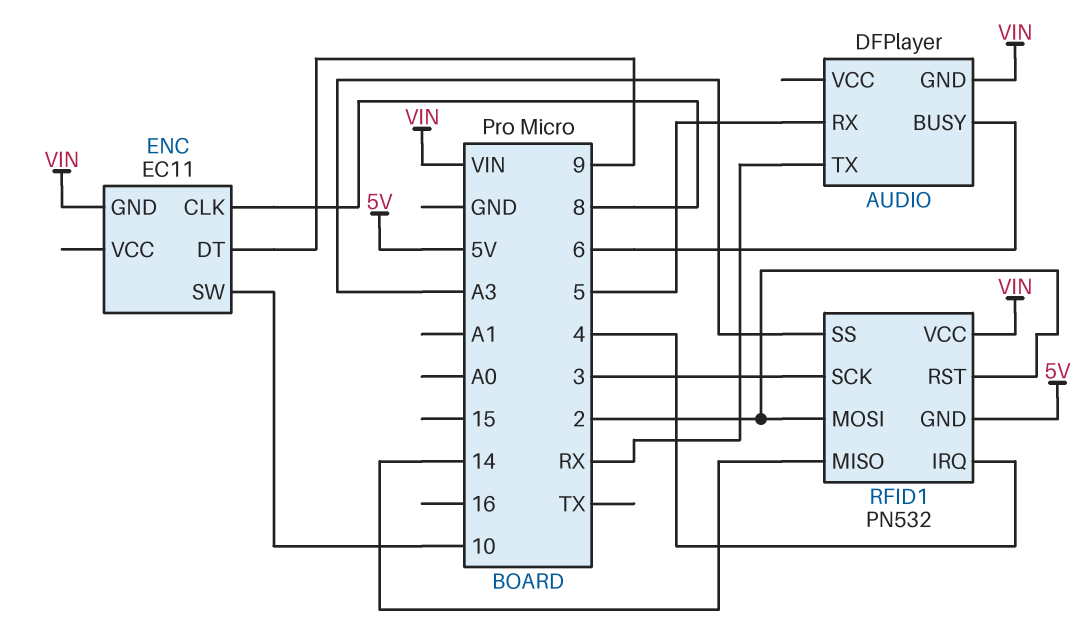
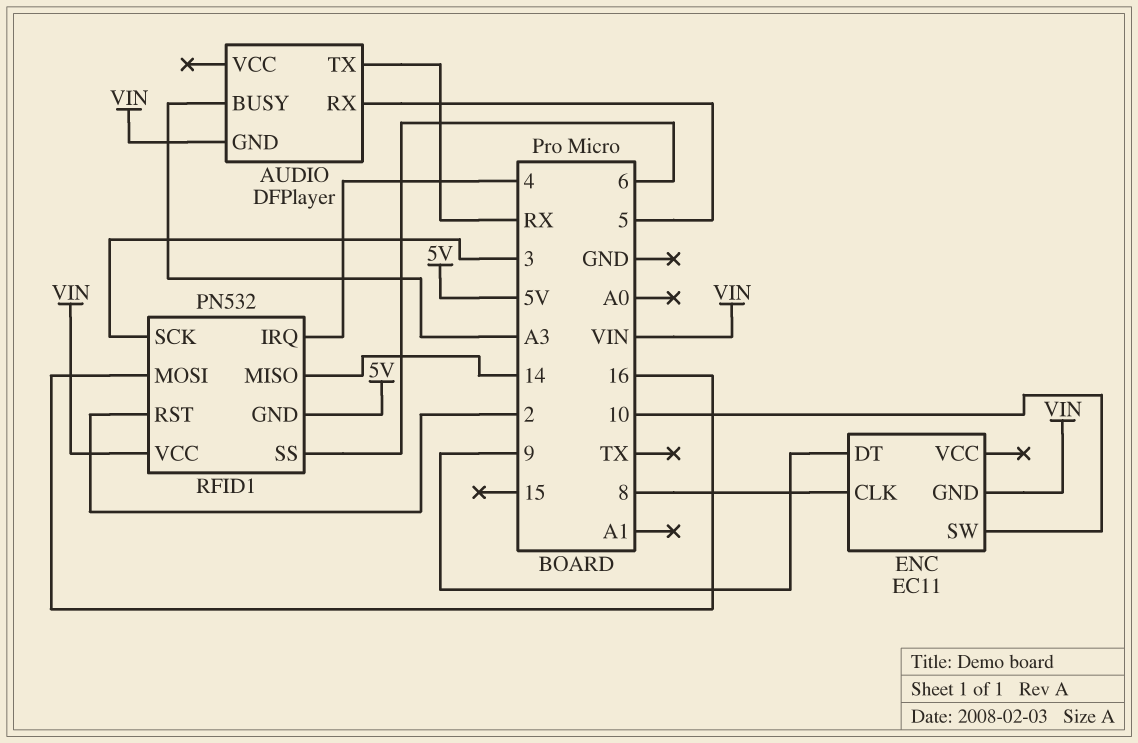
AUDIO pin BUSY: 6 -> A3
RFID1 pin MOSI: 2 -> 16
RFID1 pin SS: A3 -> 6

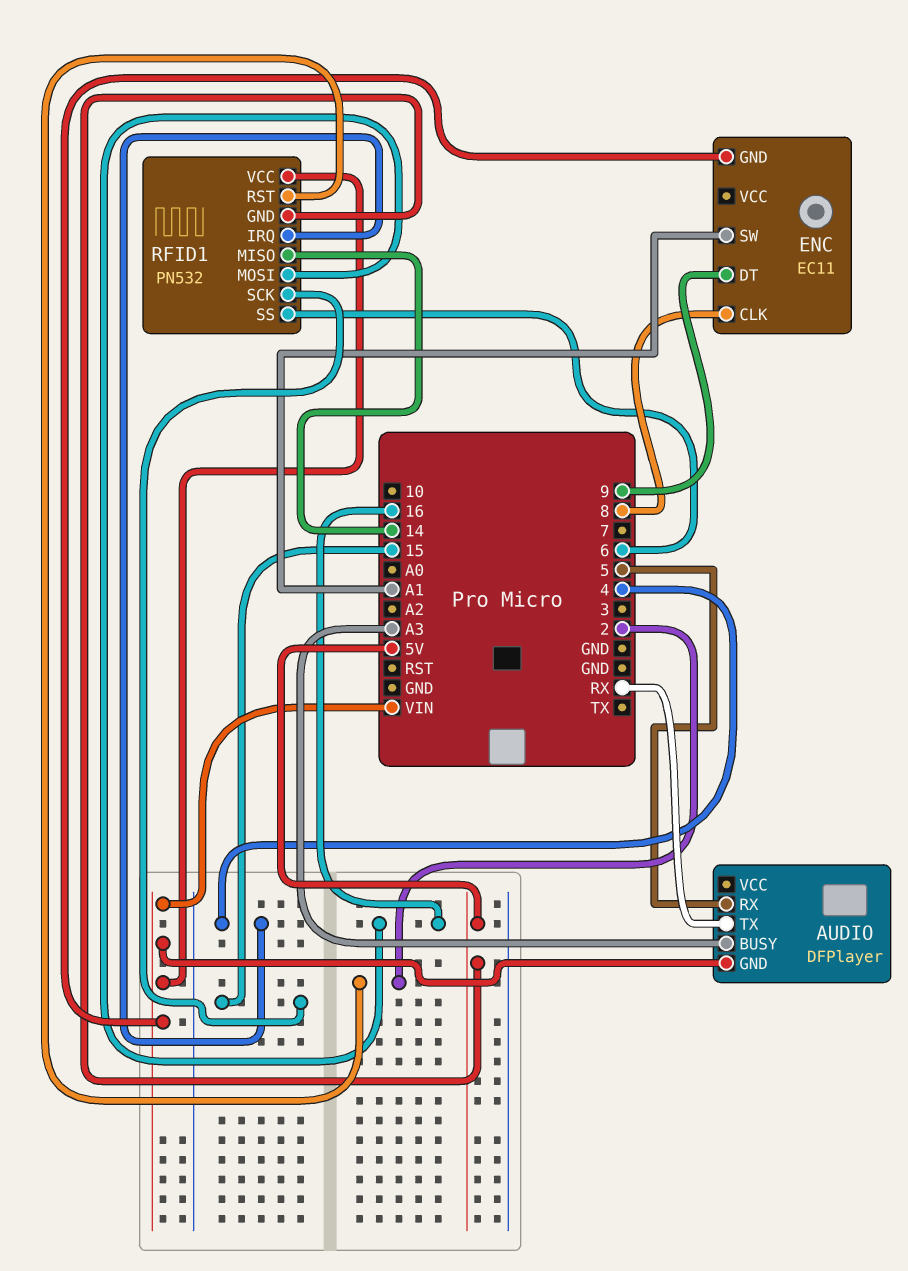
ENC pin SW: 10 -> A1
RFID1 pin SCK: 3 -> 15

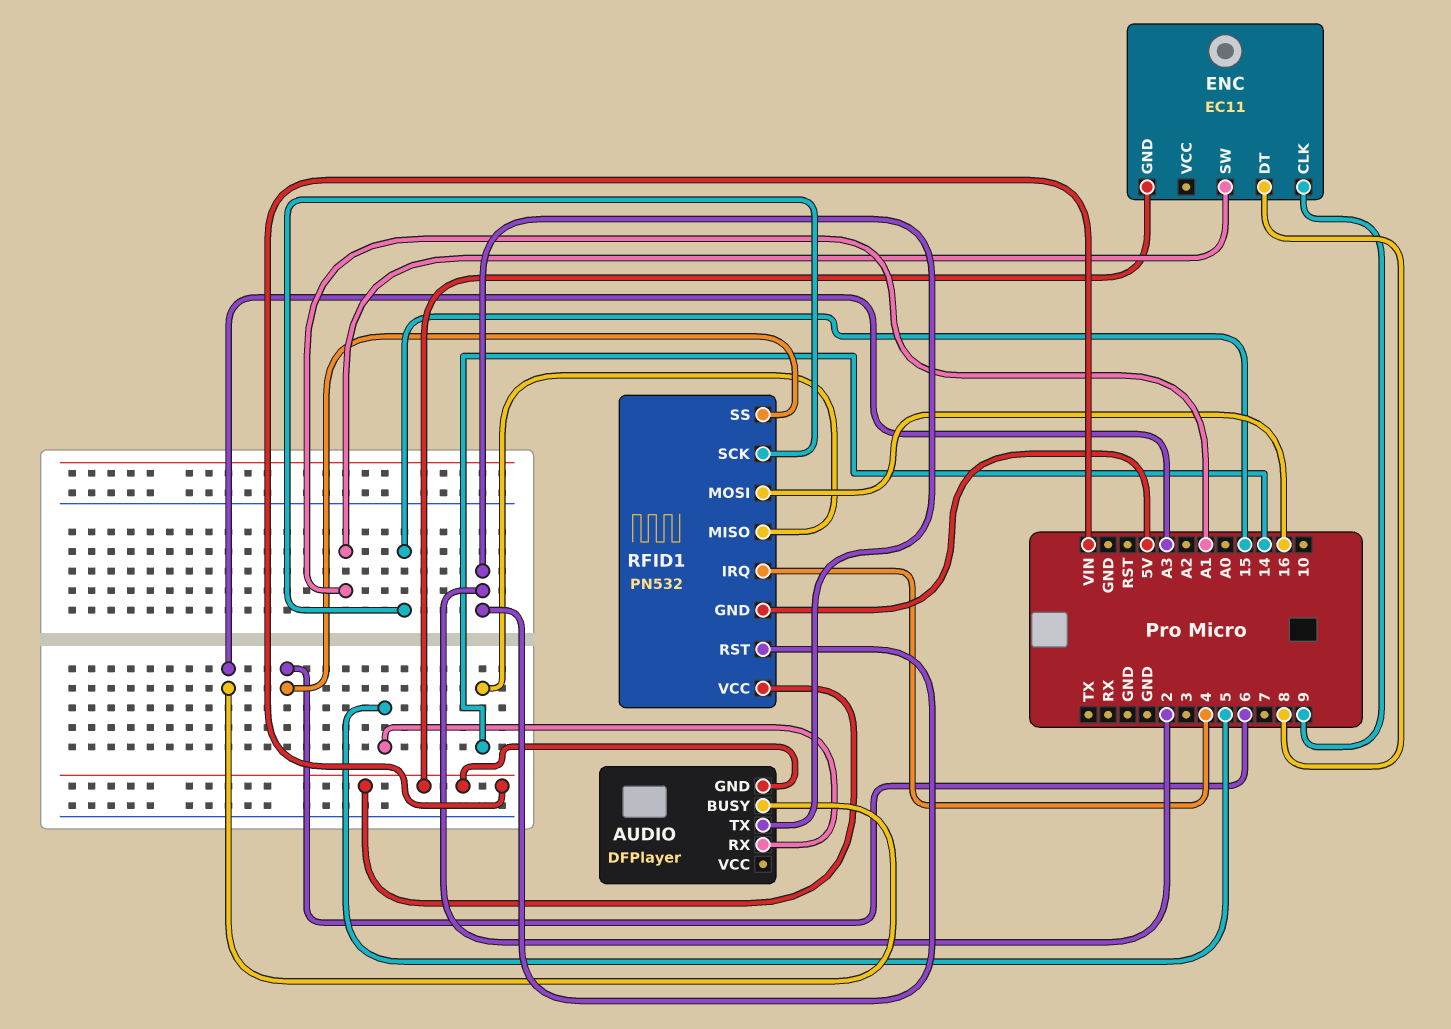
AUDIO pin TX: RX -> 2
ENC pin CLK: 8 -> 9
ENC pin DT: 9 -> 8

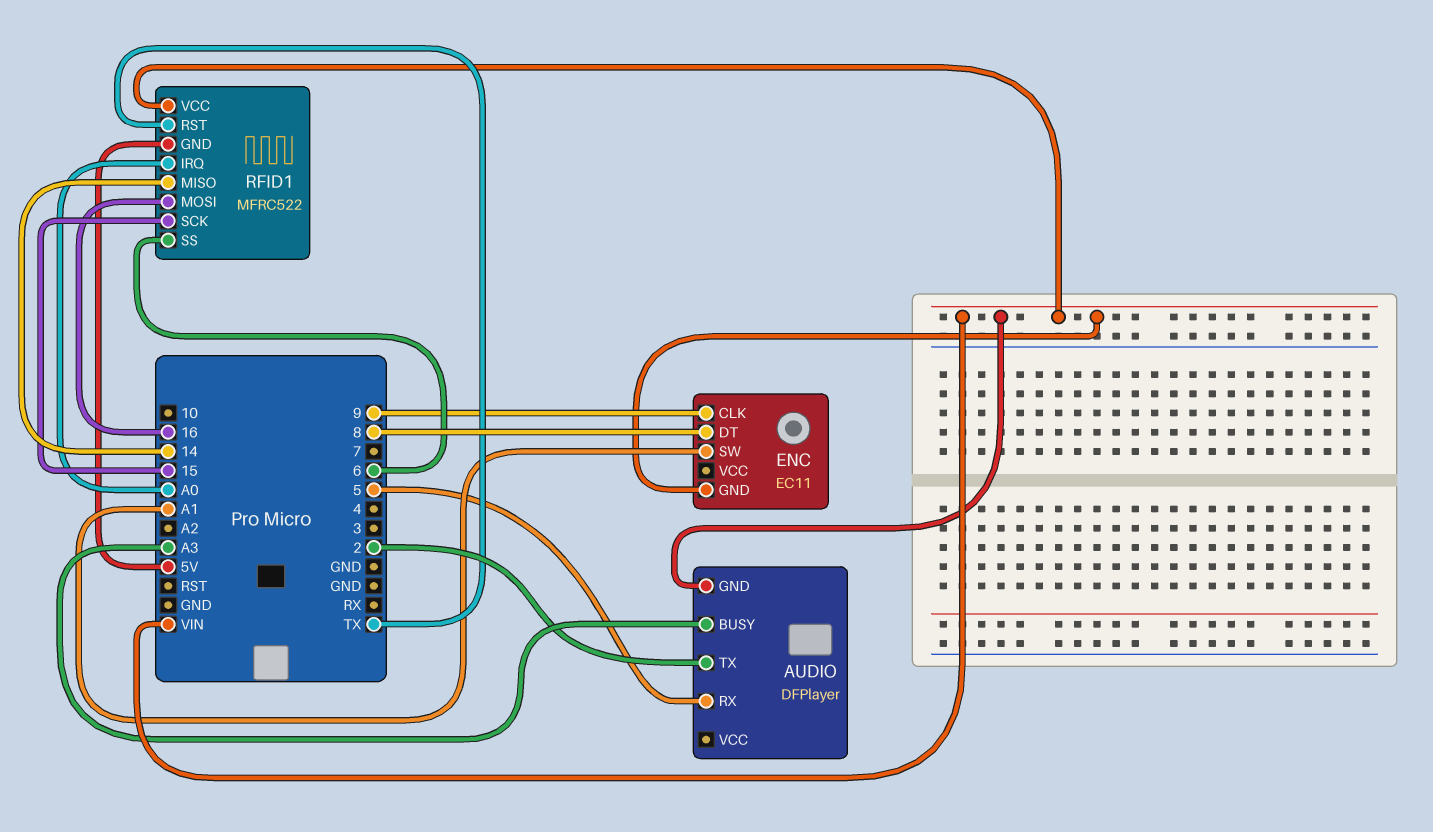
RFID1: PN532 -> MFRC522
RFID1 pin IRQ: 4 -> A0
RFID1 pin RST: 2 -> TX

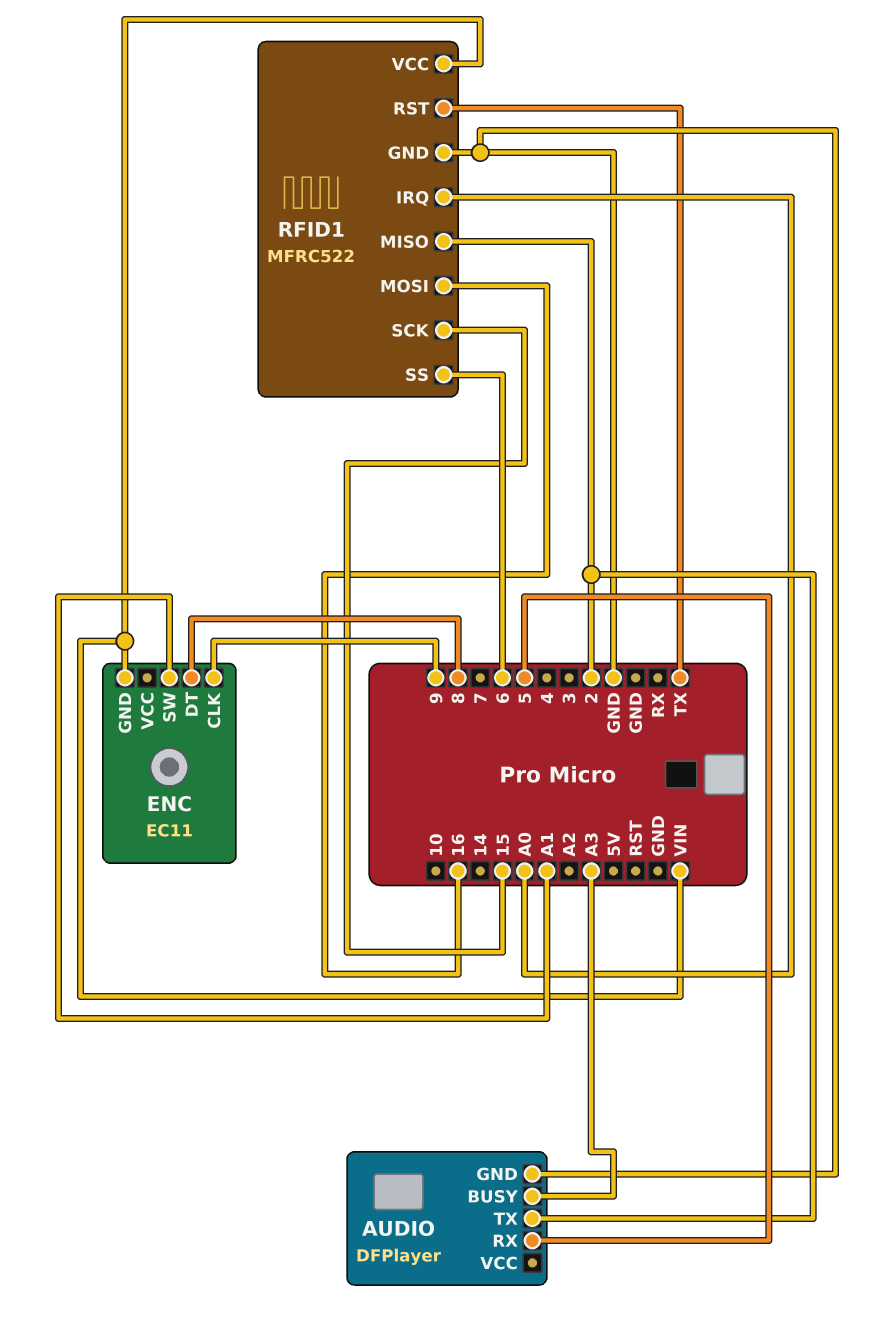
AUDIO pin GND: VIN -> GND
RFID1 pin GND: 5V -> GND
RFID1 pin MISO: 14 -> 2

